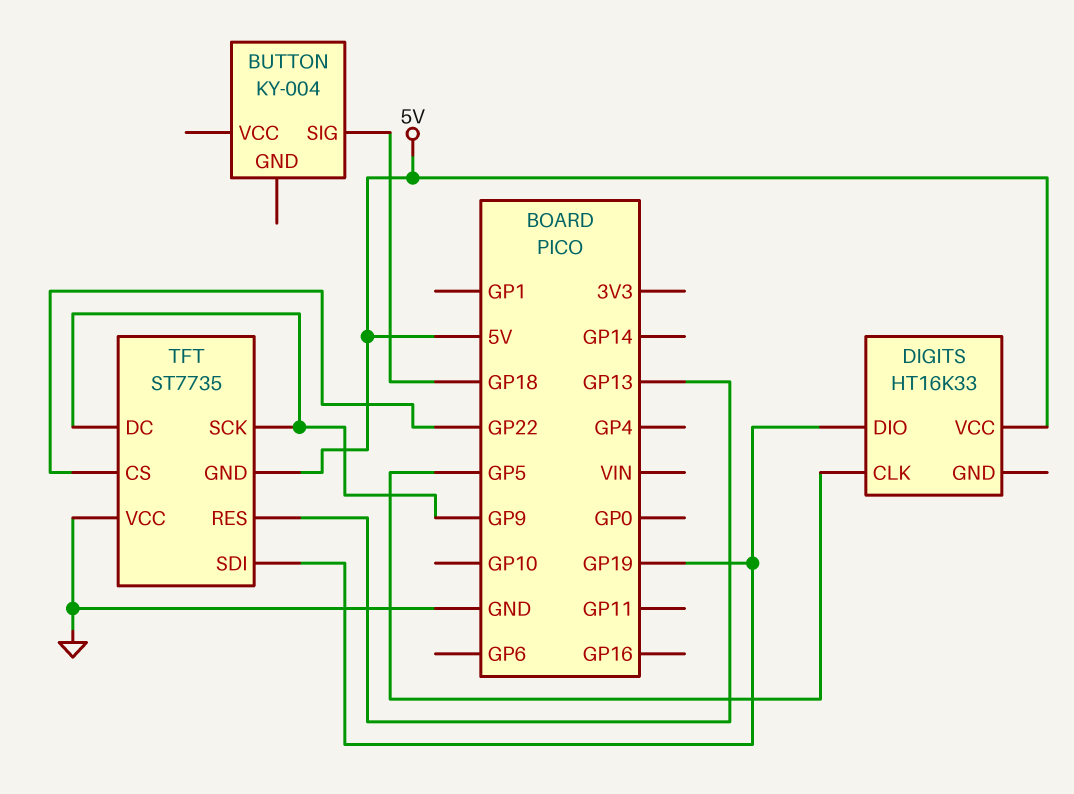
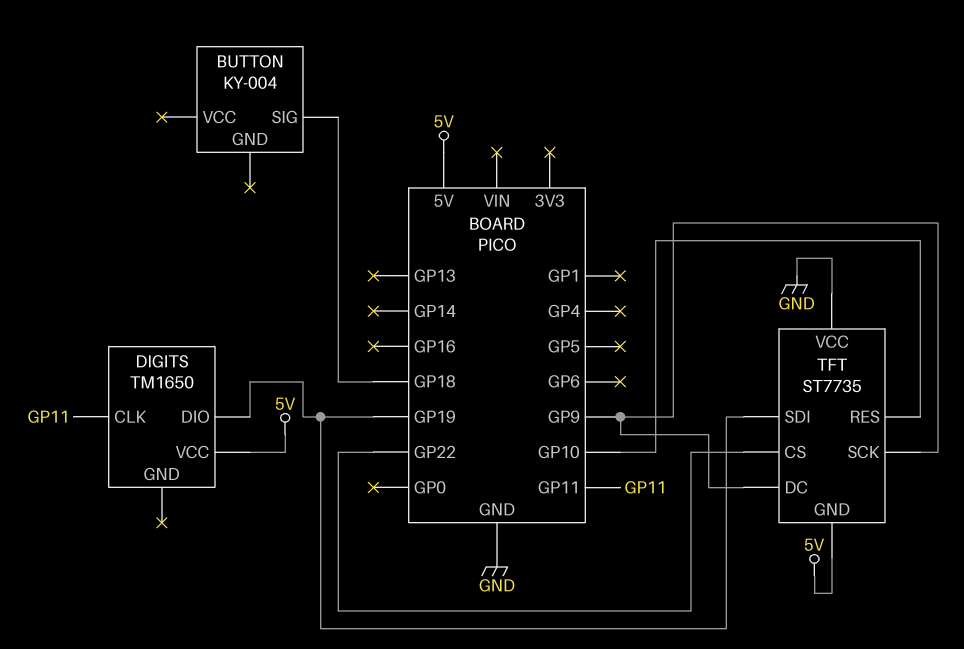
DIGITS: HT16K33 -> TM1650
DIGITS pin CLK: GP5 -> GP11
TFT pin RES: GP13 -> GP10

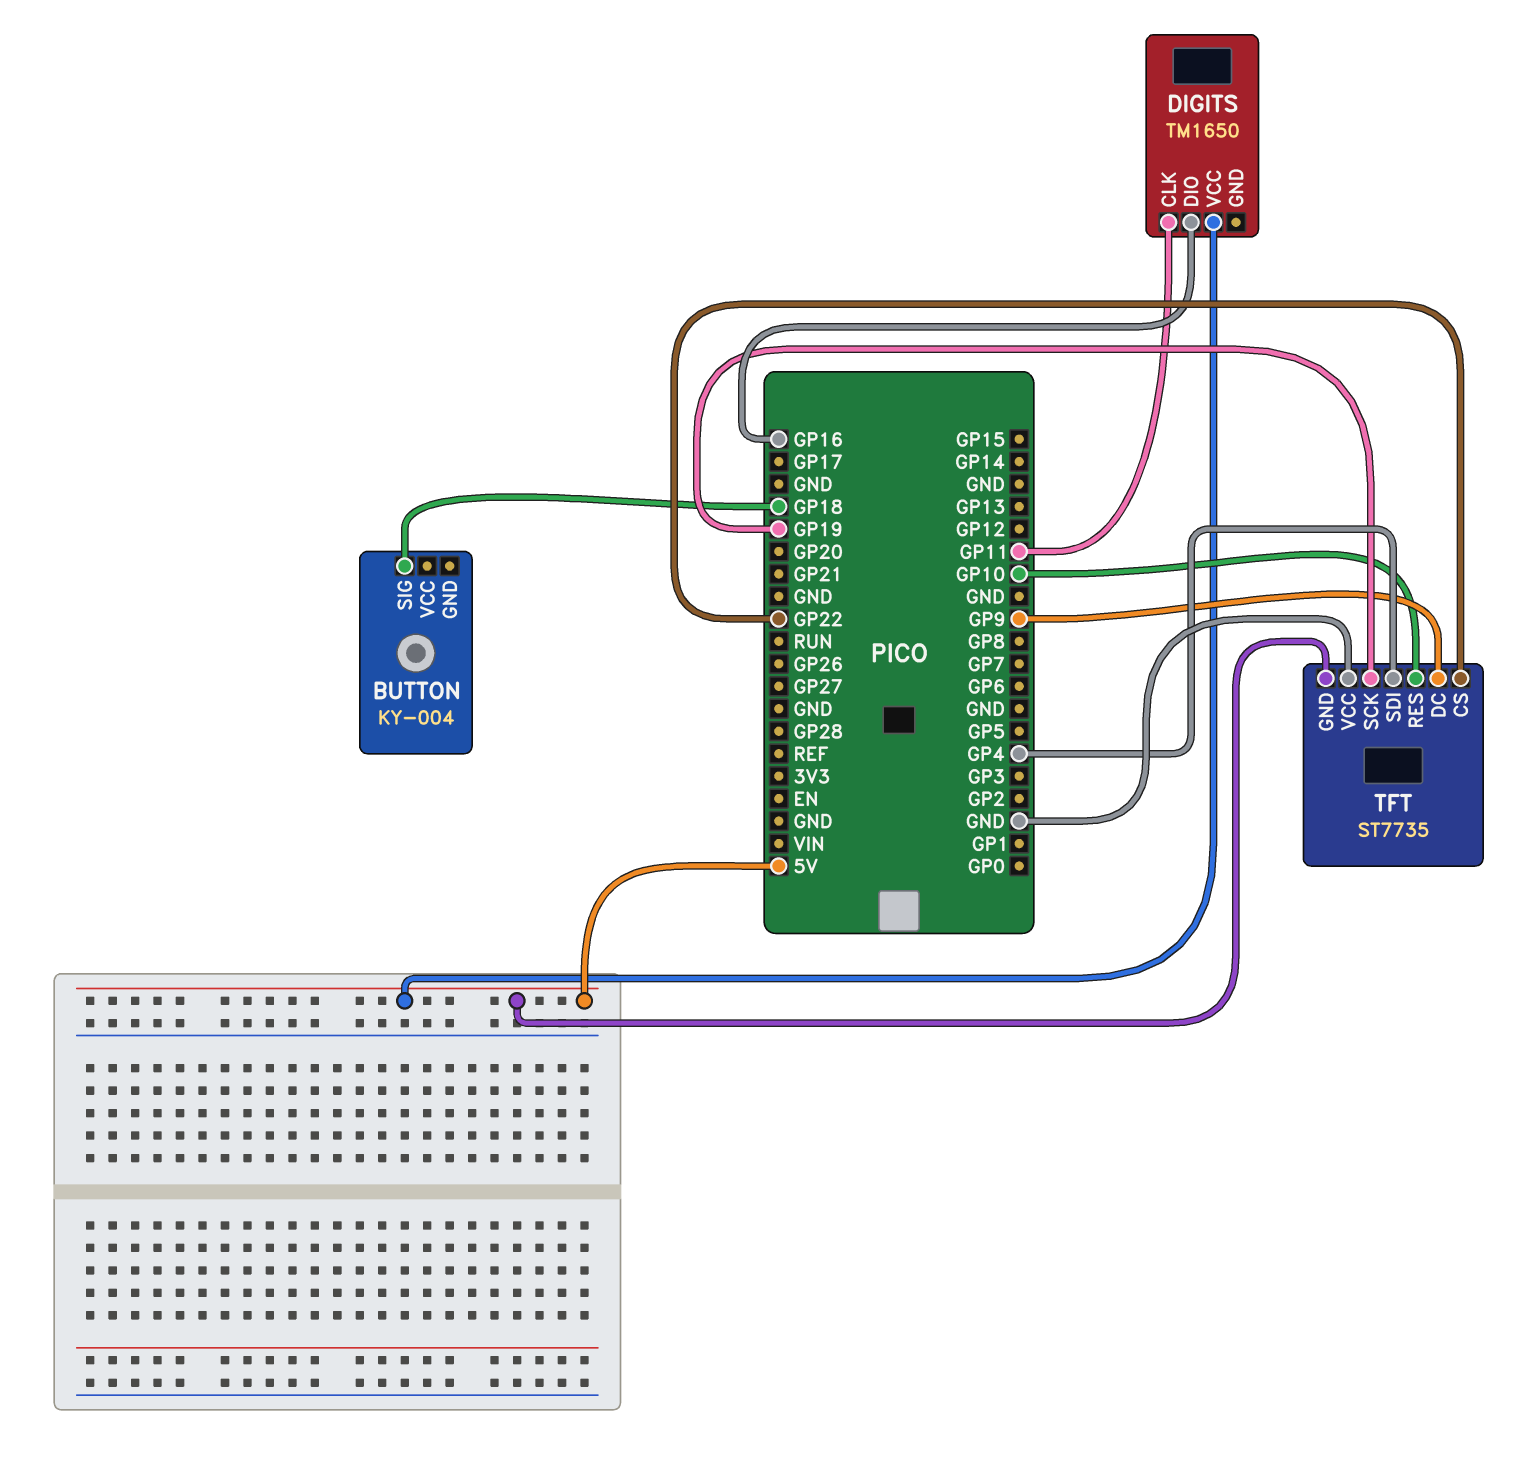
DIGITS pin DIO: GP19 -> GP16
TFT pin SCK: GP9 -> GP19
TFT pin SDI: GP19 -> GP4

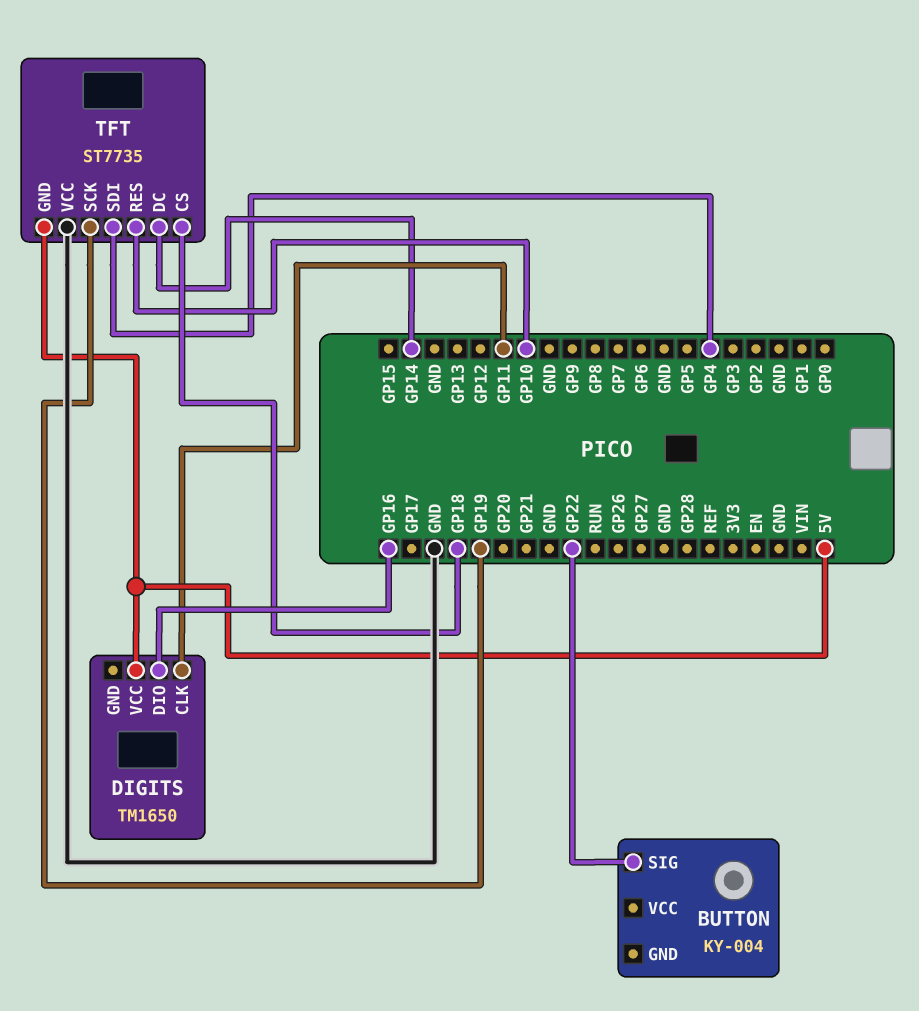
BUTTON pin SIG: GP18 -> GP22
TFT pin CS: GP22 -> GP18
TFT pin DC: GP9 -> GP14

